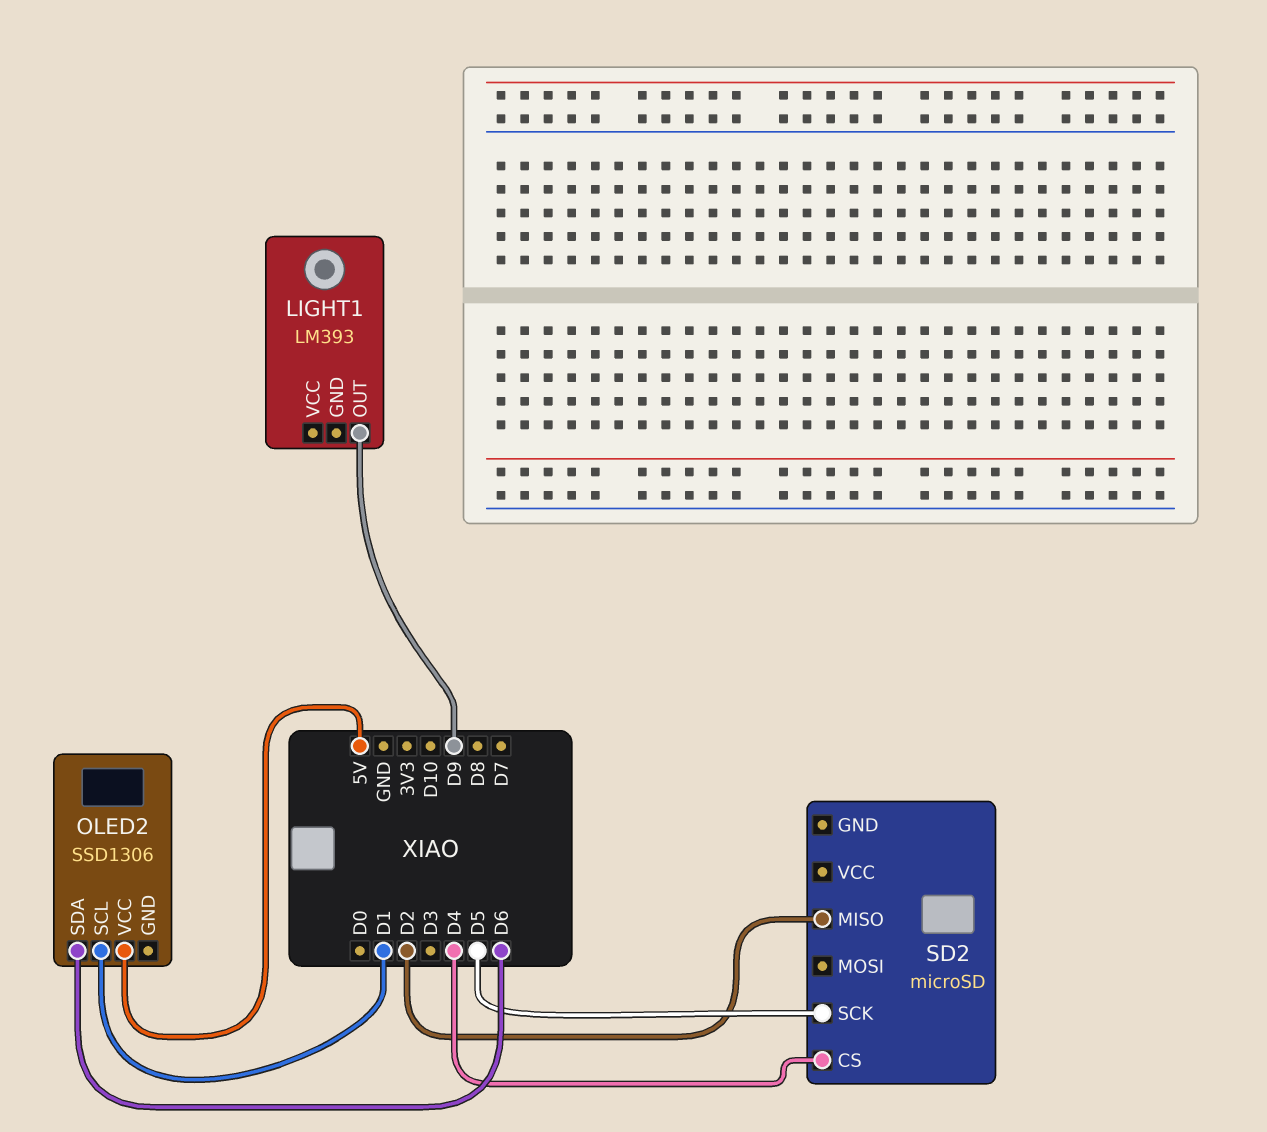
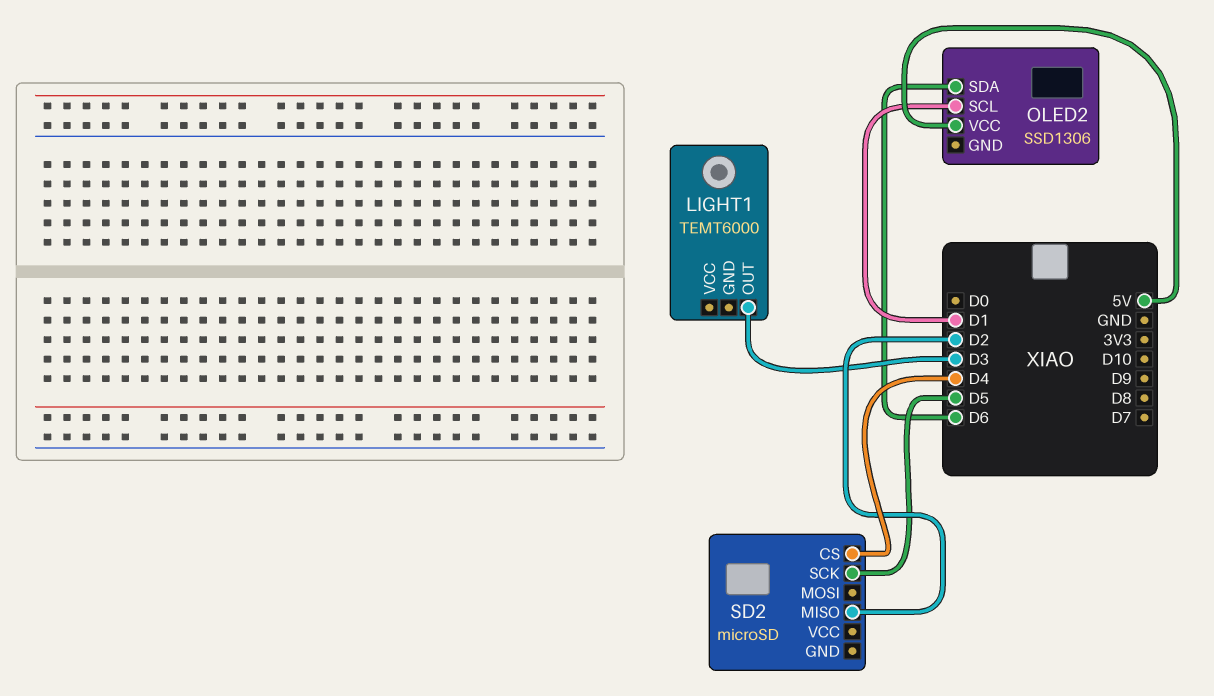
LIGHT1: LM393 -> TEMT6000
LIGHT1 pin OUT: D9 -> D3

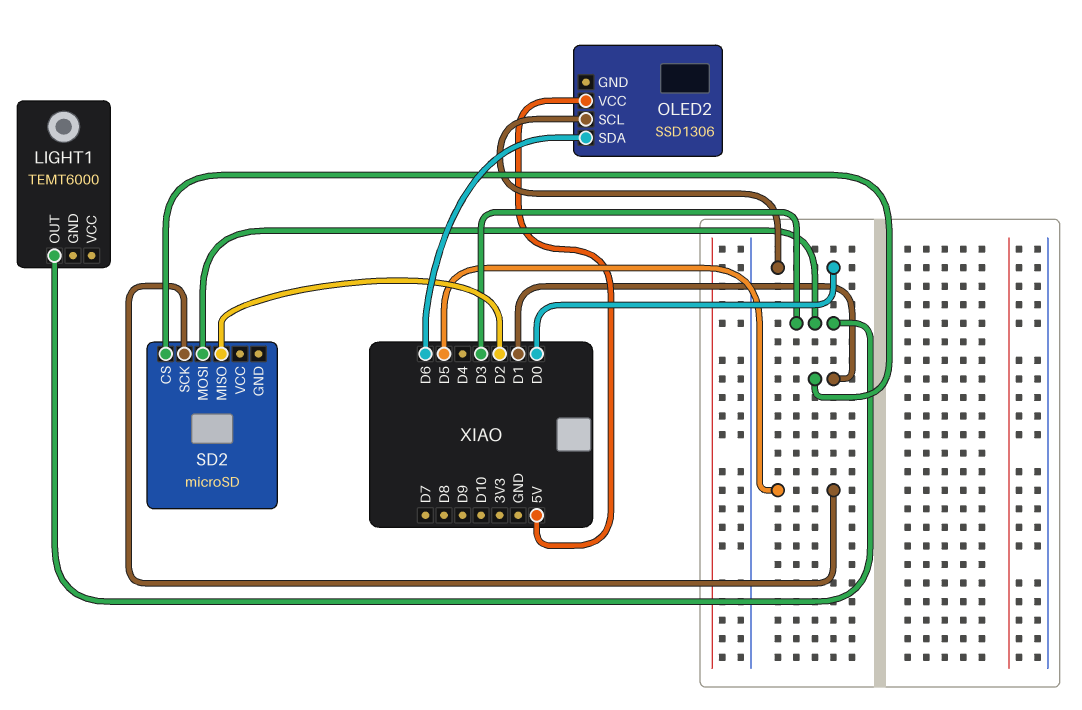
OLED2 pin SCL: D1 -> D0
SD2 pin CS: D4 -> D1
SD2 pin MOSI: none -> D3

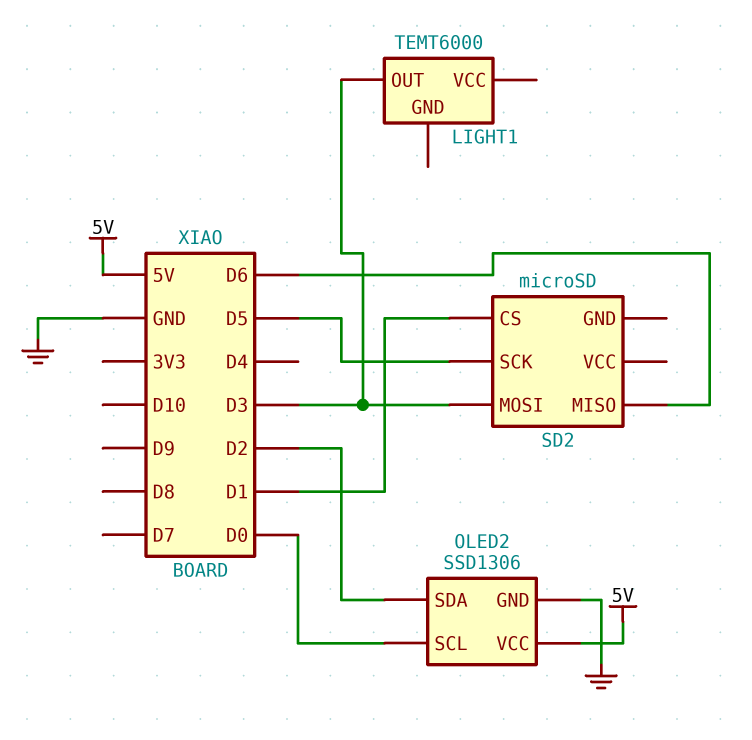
OLED2 pin GND: none -> GND
OLED2 pin SDA: D6 -> D2
SD2 pin MISO: D2 -> D6

